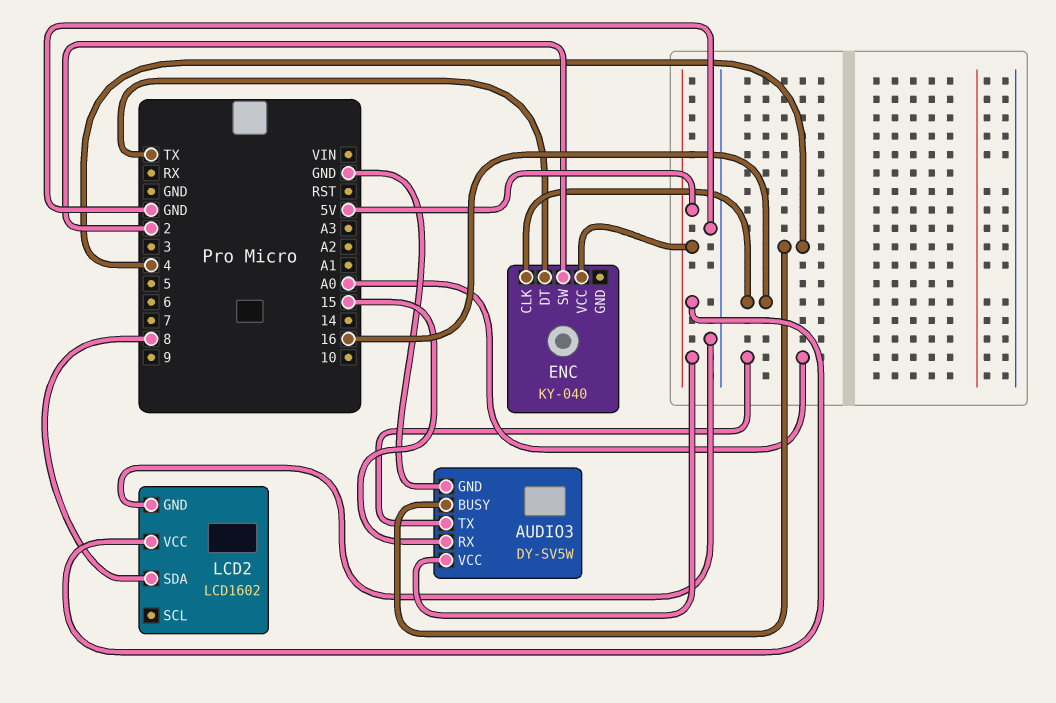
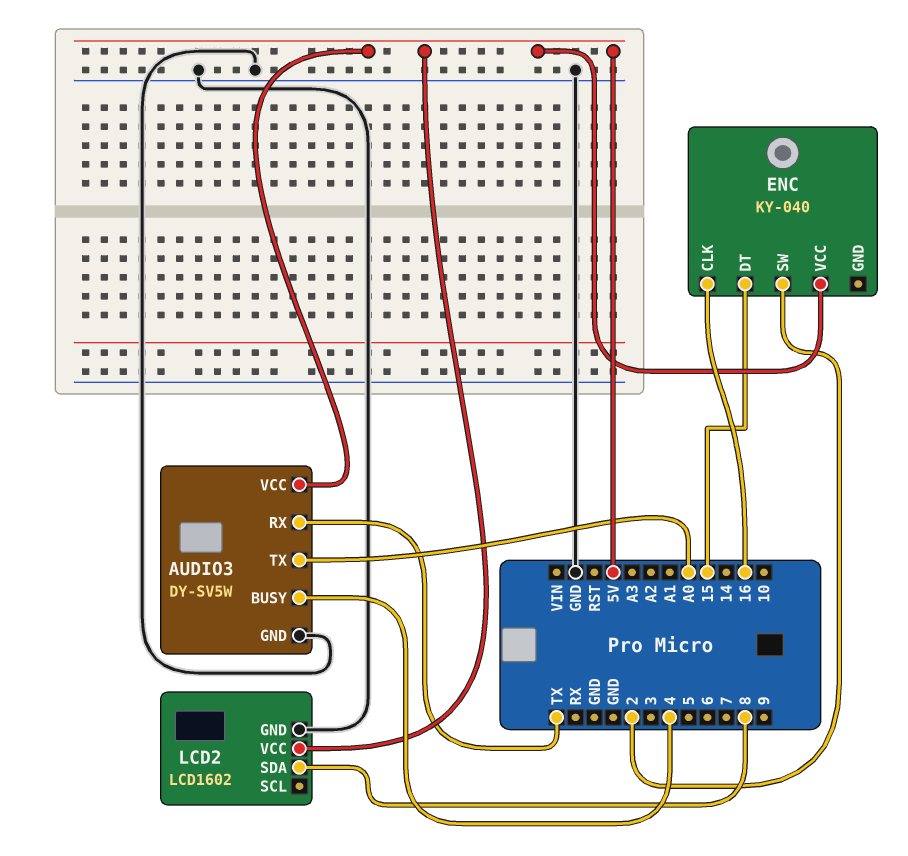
AUDIO3 pin RX: 15 -> TX
ENC pin DT: TX -> 15

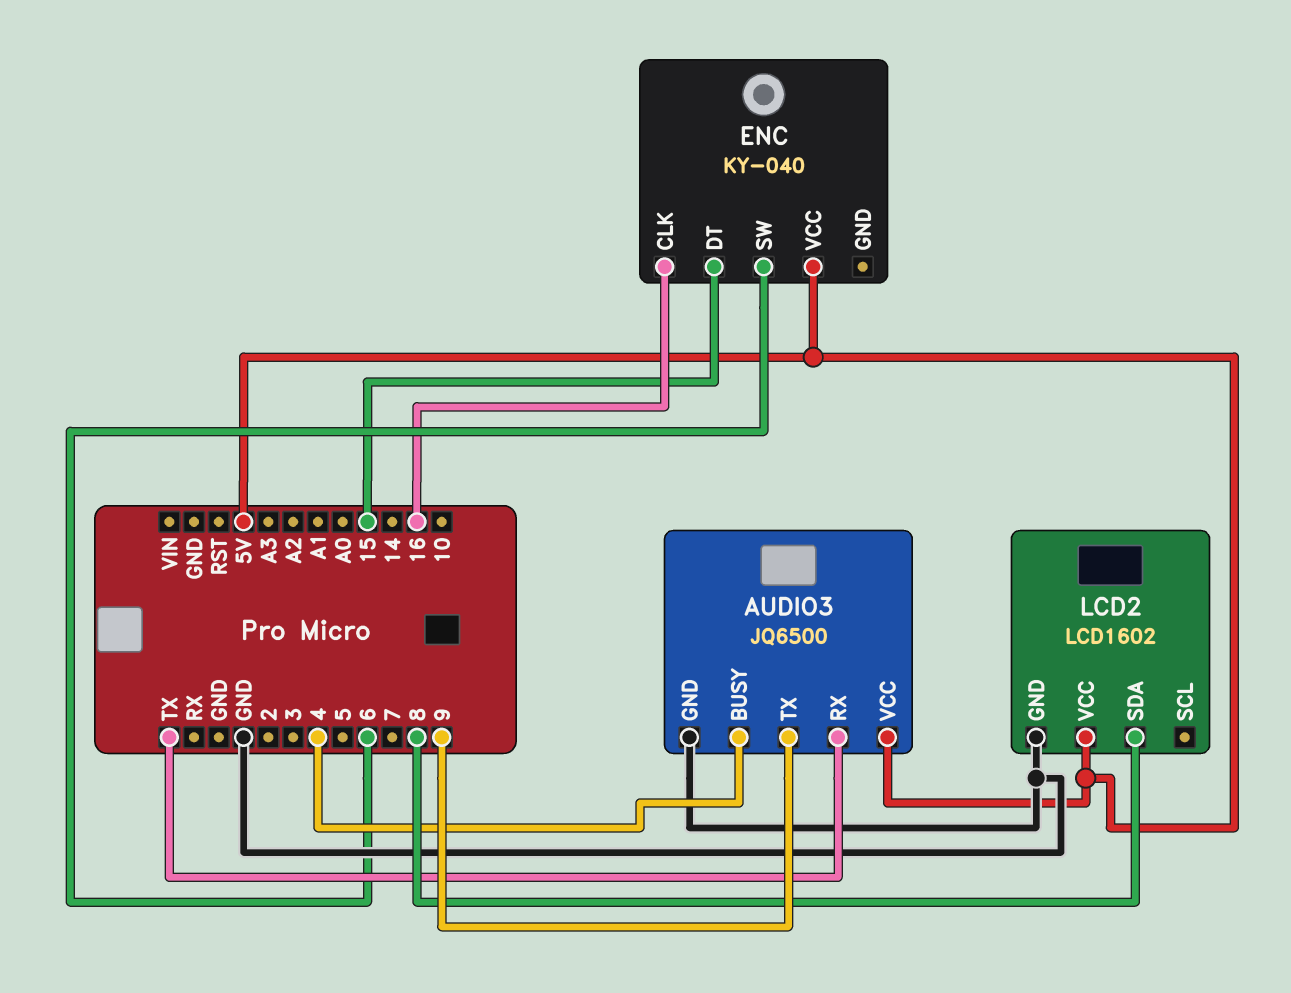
AUDIO3: DY-SV5W -> JQ6500
AUDIO3 pin TX: A0 -> 9
ENC pin SW: 2 -> 6

